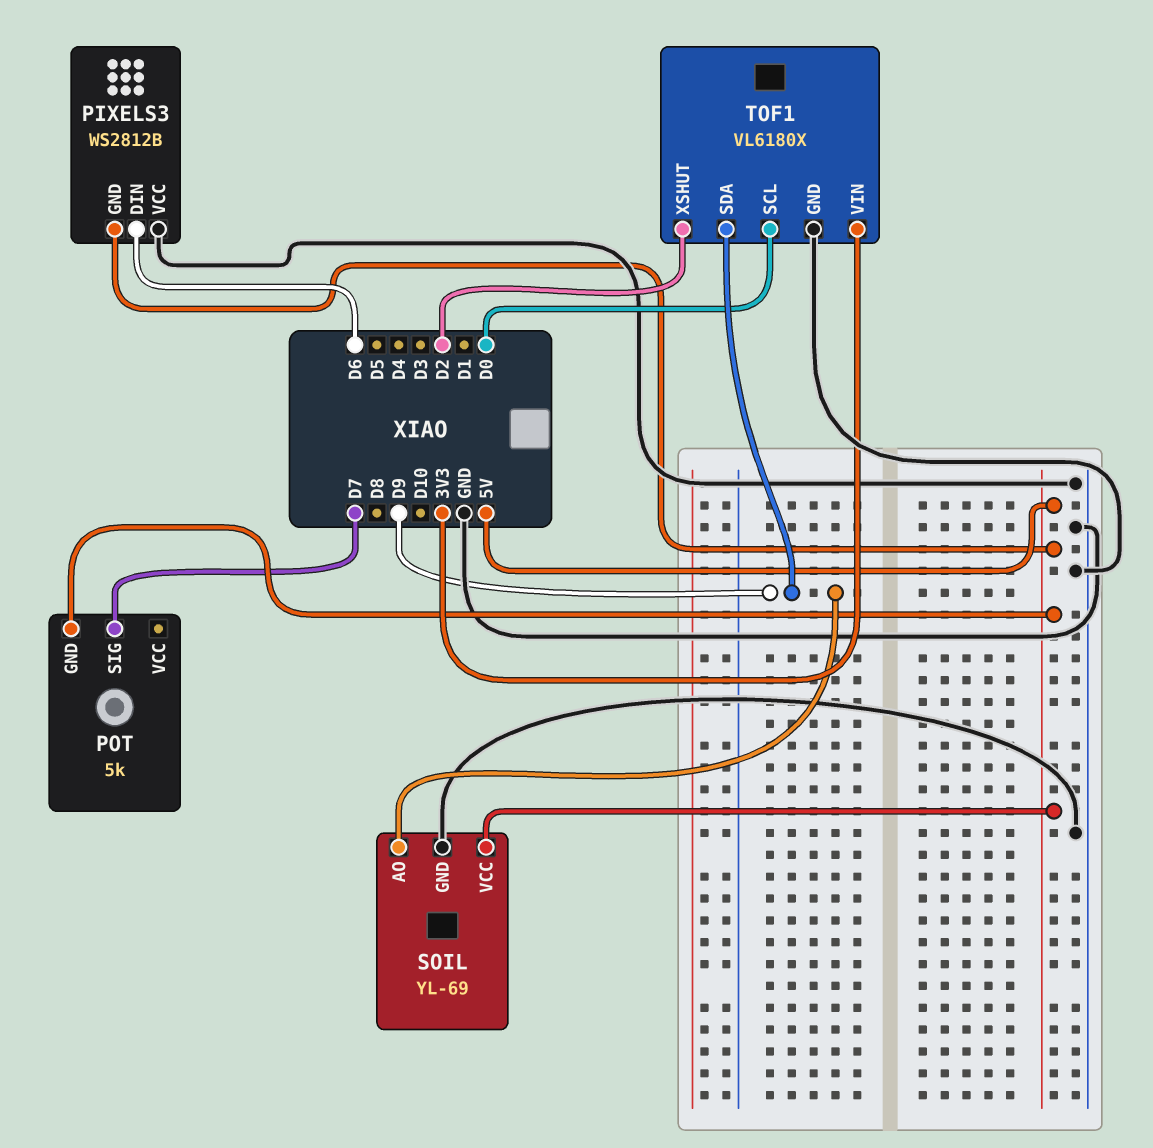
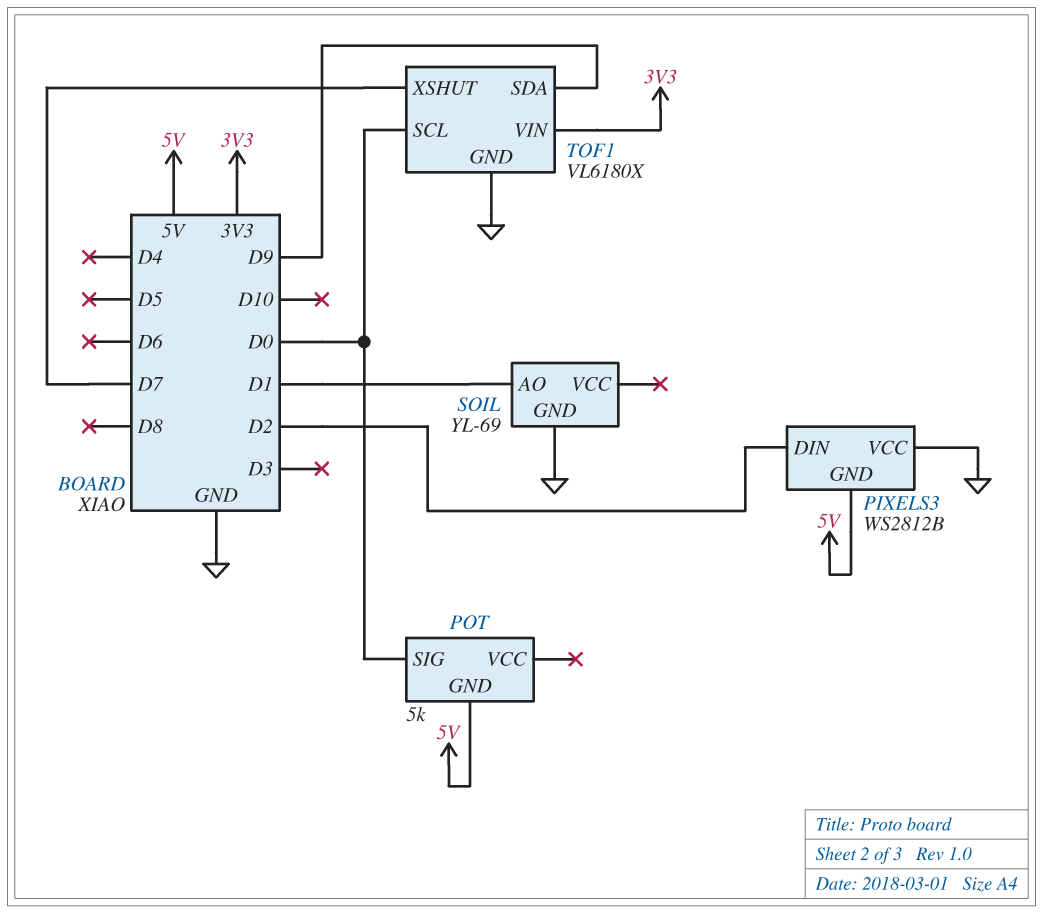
PIXELS3 pin DIN: D6 -> D2
POT pin SIG: D7 -> D0
SOIL pin AO: D9 -> D1
SOIL pin VCC: 5V -> none
TOF1 pin XSHUT: D2 -> D7

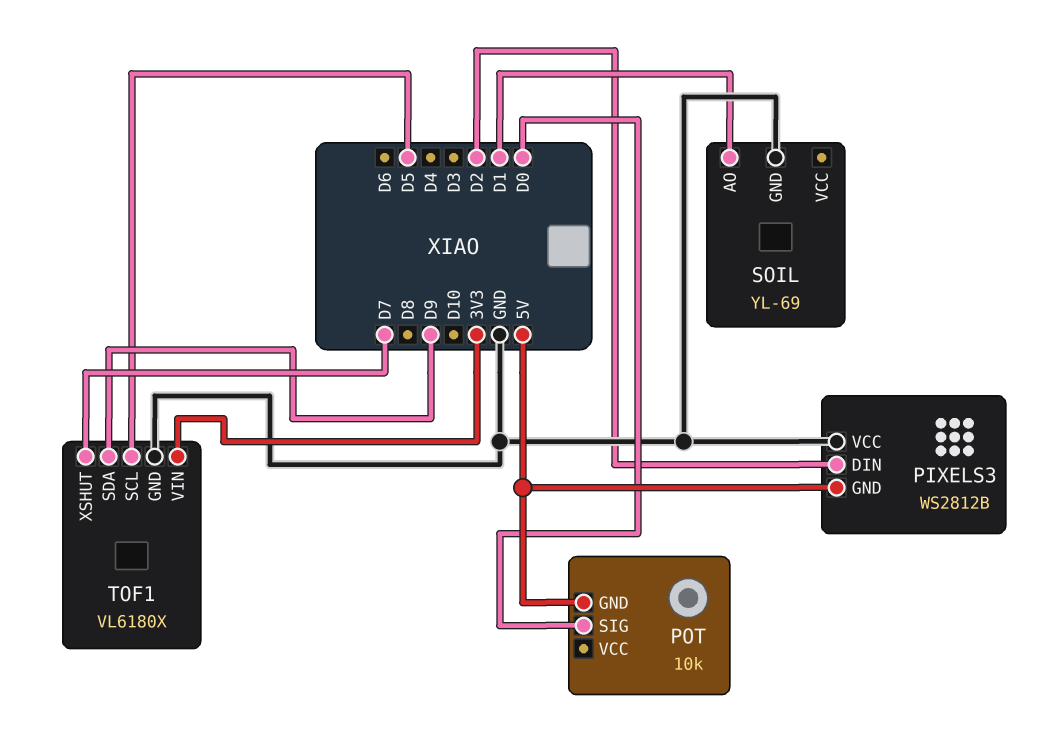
POT: 5k -> 10k
TOF1 pin SCL: D0 -> D5

